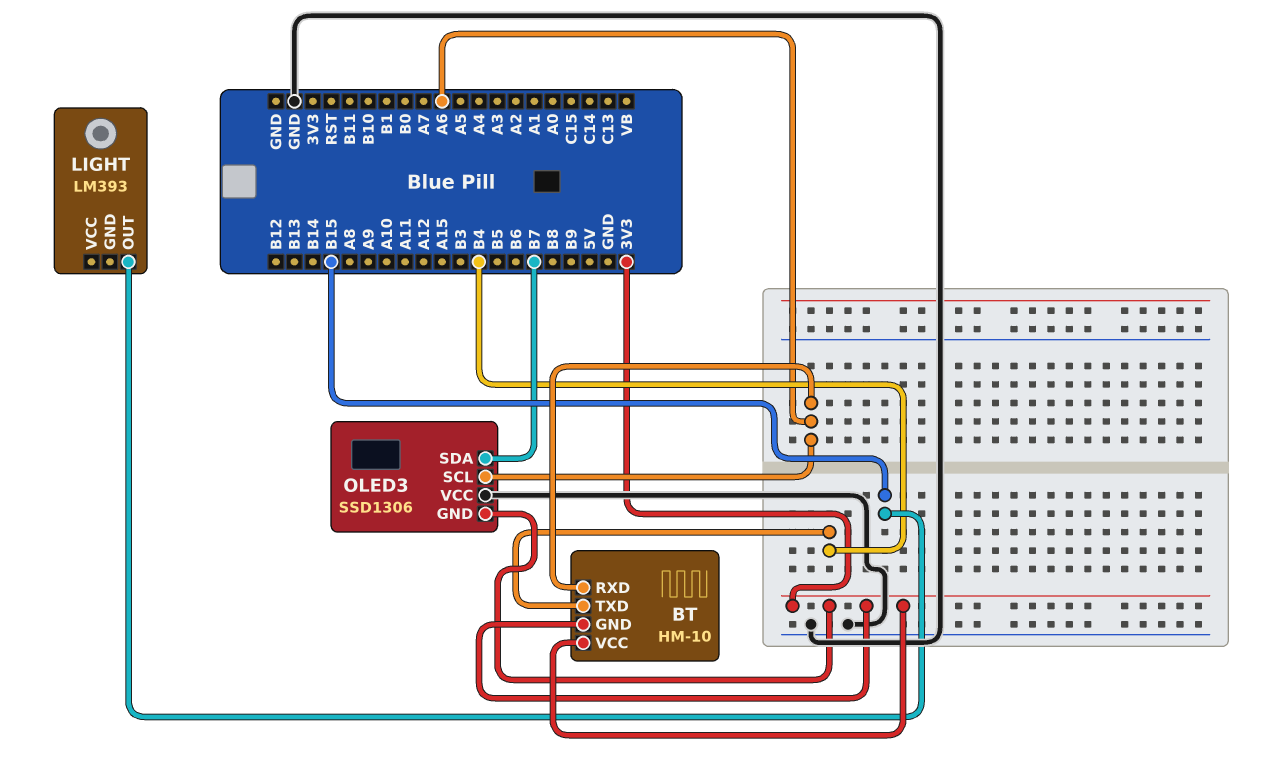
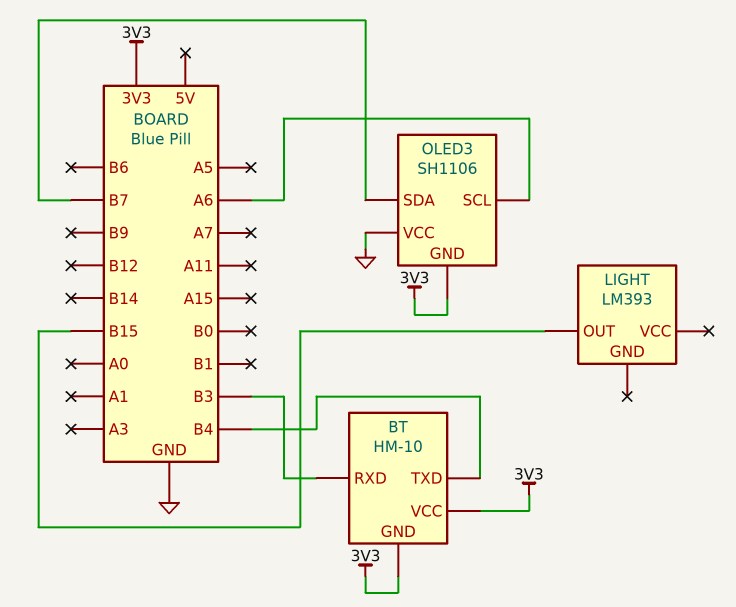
BT pin RXD: A6 -> B3
OLED3: SSD1306 -> SH1106

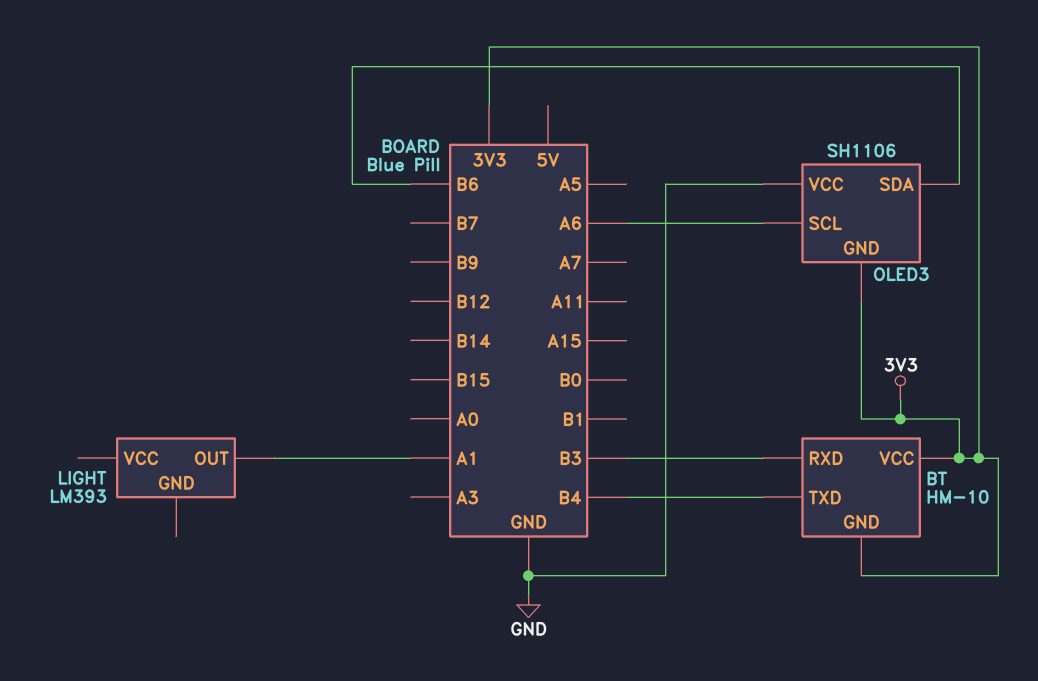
LIGHT pin OUT: B15 -> A1
OLED3 pin SDA: B7 -> B6

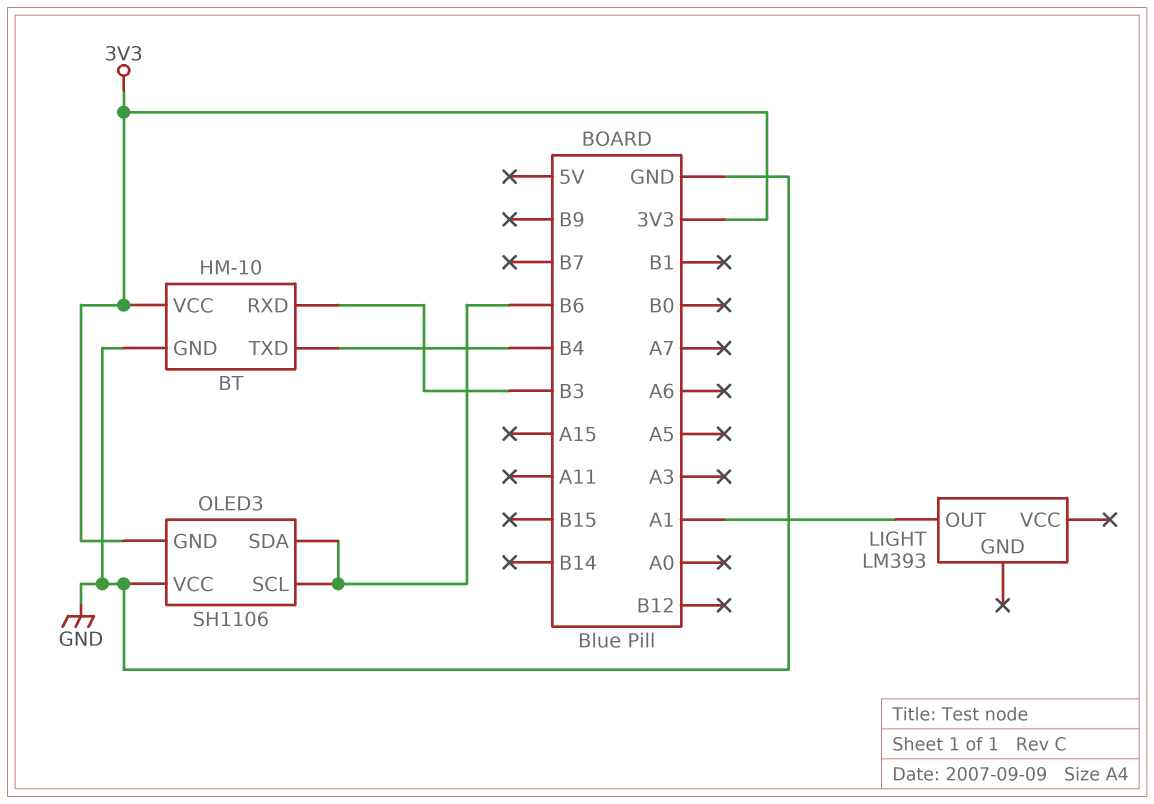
BT pin GND: 3V3 -> GND
OLED3 pin SCL: A6 -> B6

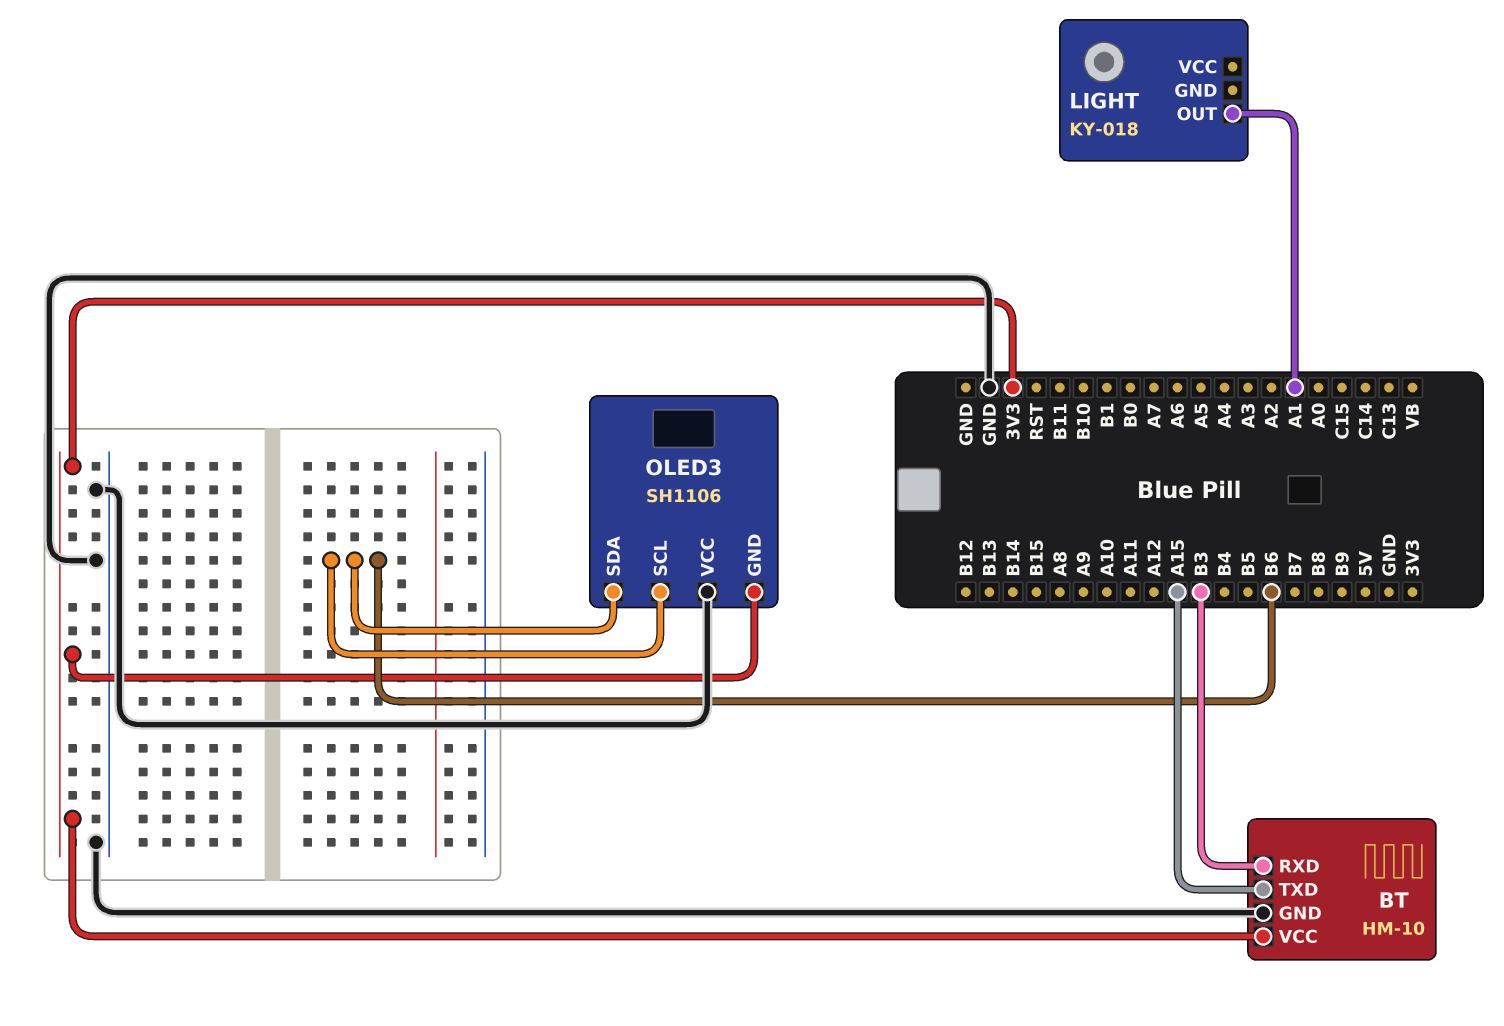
BT pin TXD: B4 -> A15
LIGHT: LM393 -> KY-018

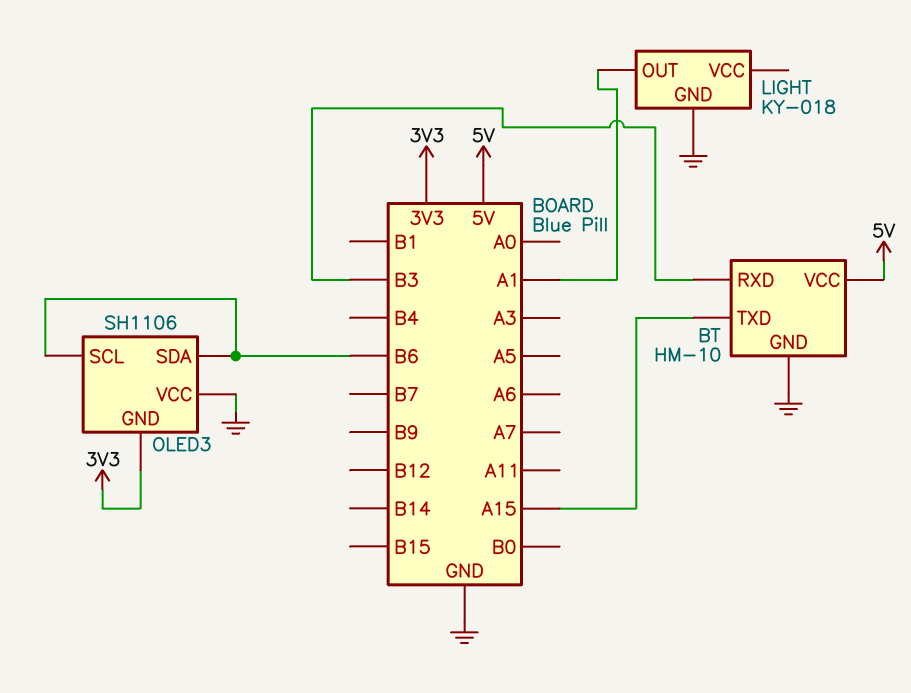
BT pin VCC: 3V3 -> 5V
LIGHT pin GND: none -> GND

